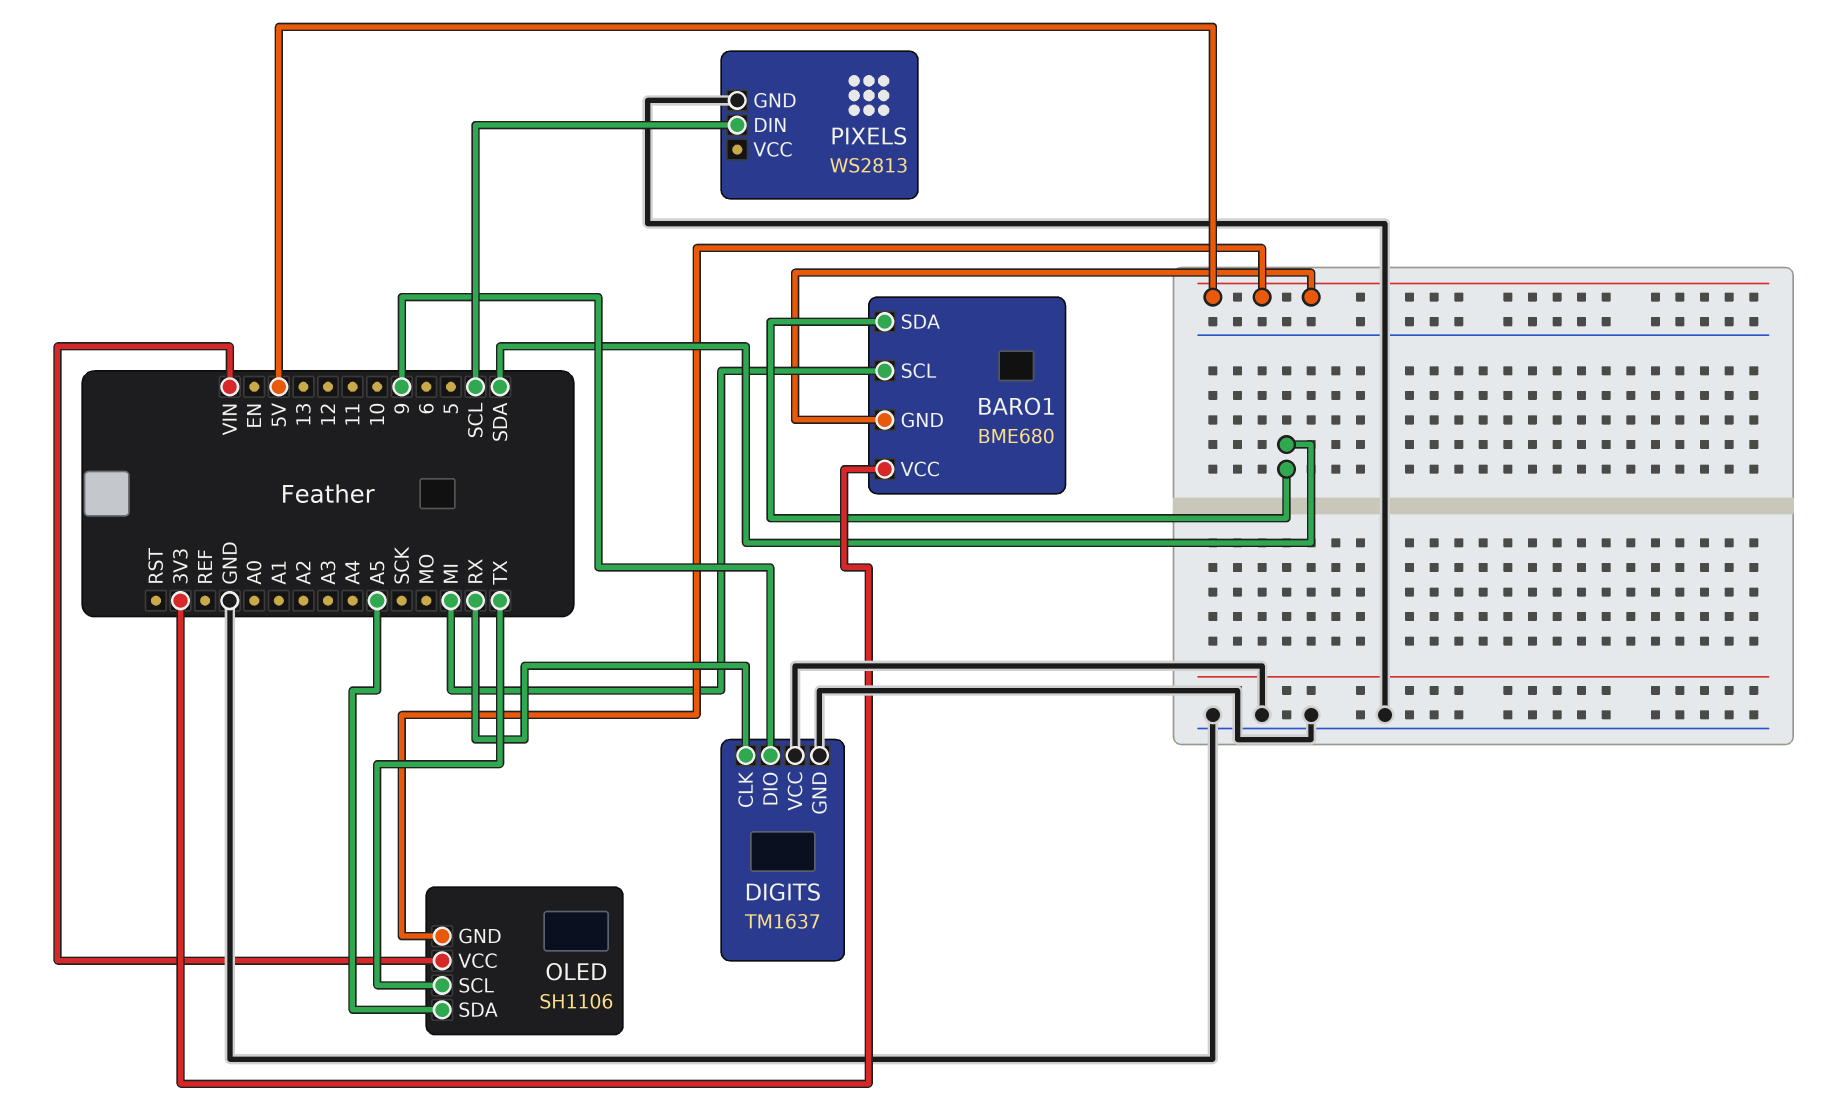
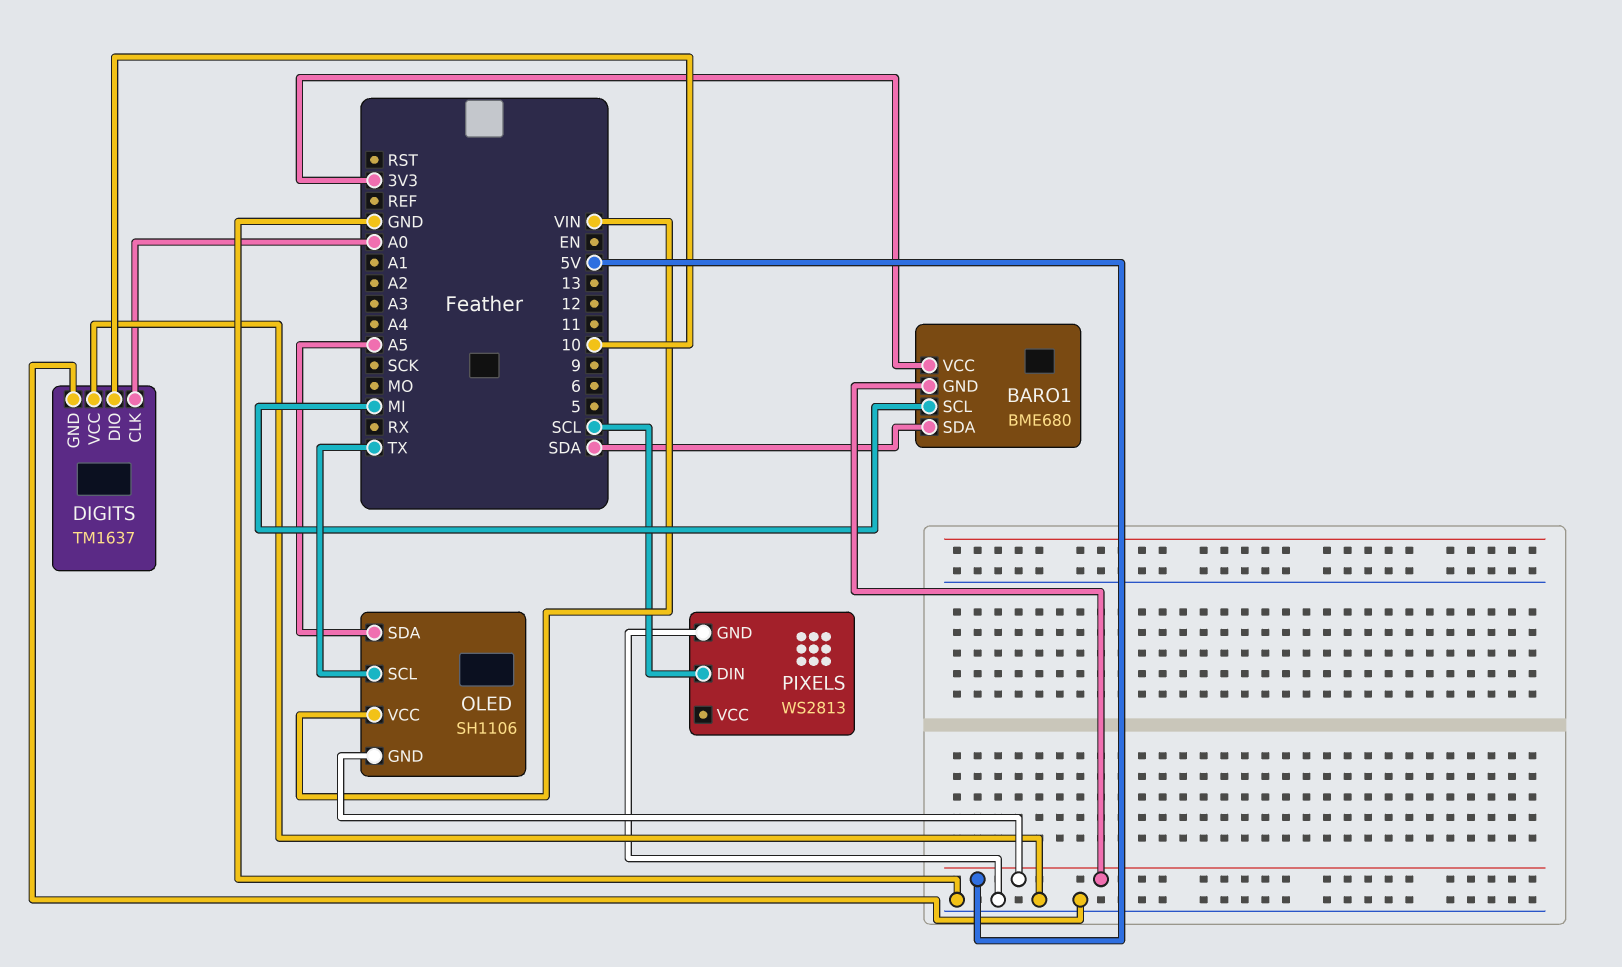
DIGITS pin CLK: RX -> A0
DIGITS pin DIO: 9 -> 10

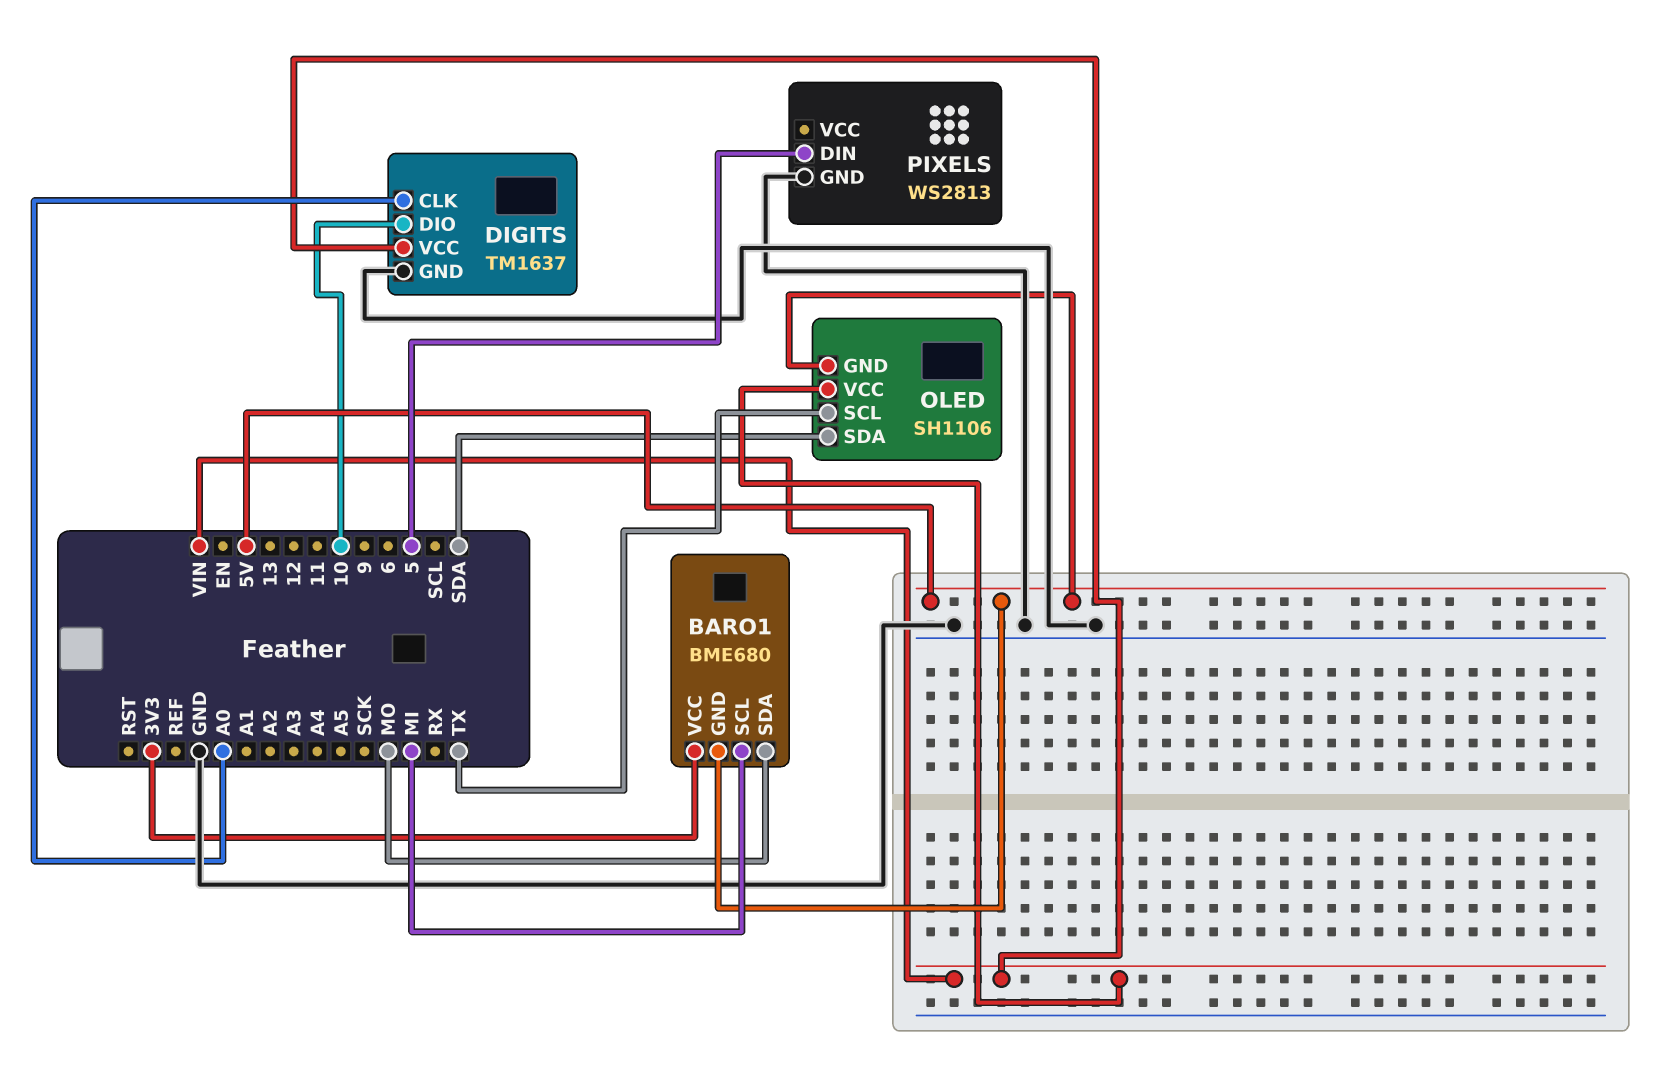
BARO1 pin SDA: SDA -> MO
DIGITS pin VCC: GND -> VIN
OLED pin SDA: A5 -> SDA
PIXELS pin DIN: SCL -> 5

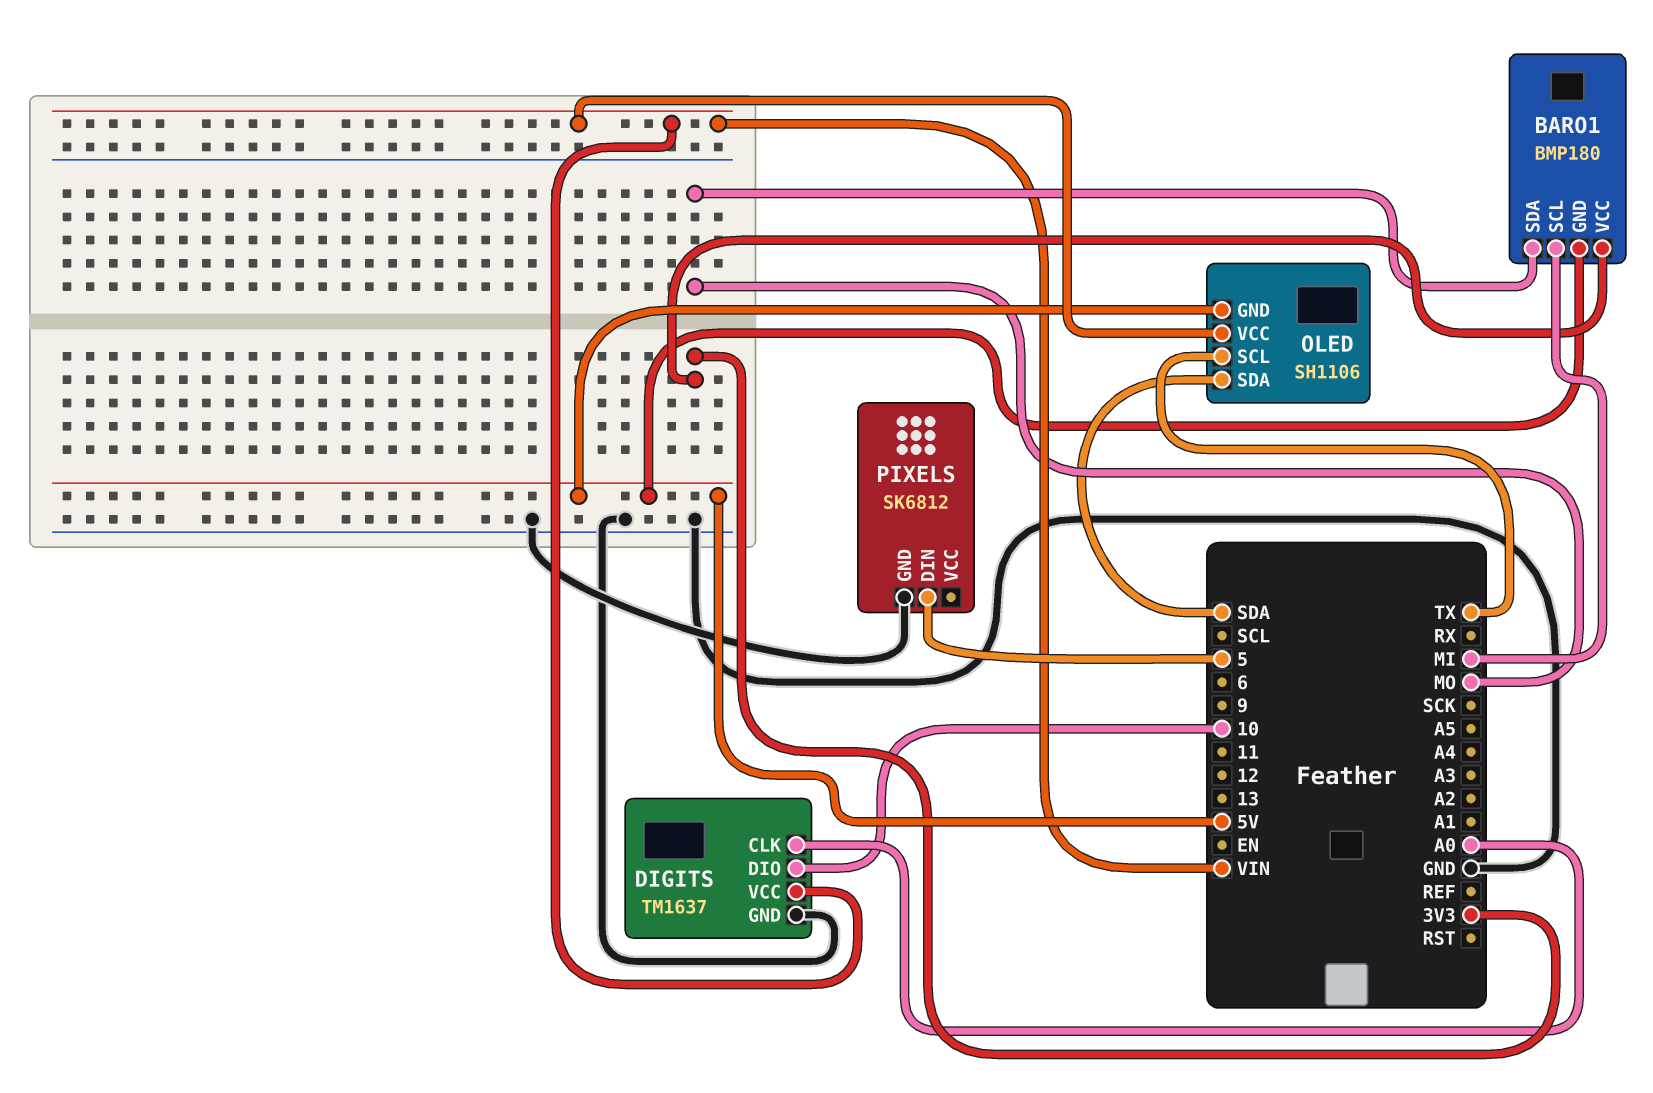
BARO1: BME680 -> BMP180
PIXELS: WS2813 -> SK6812

